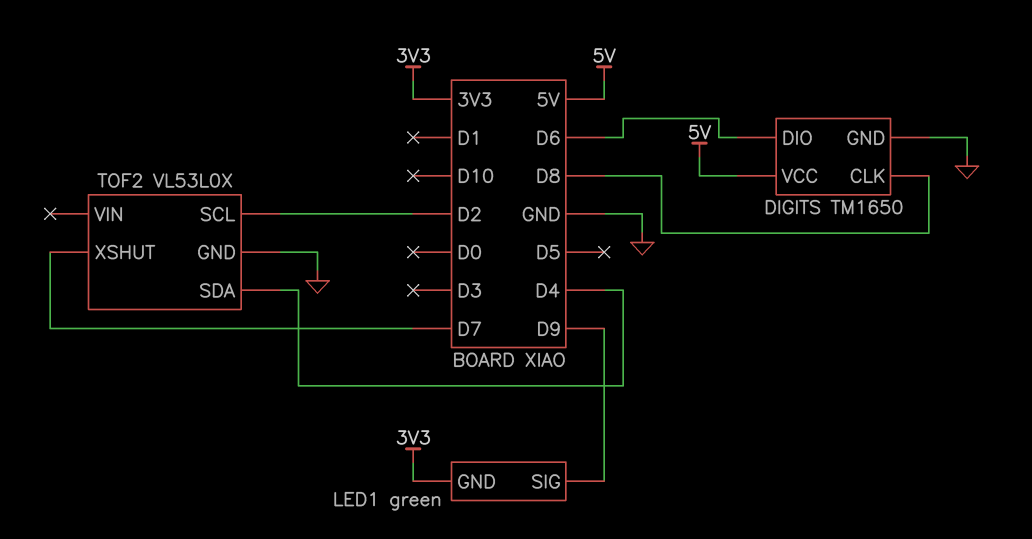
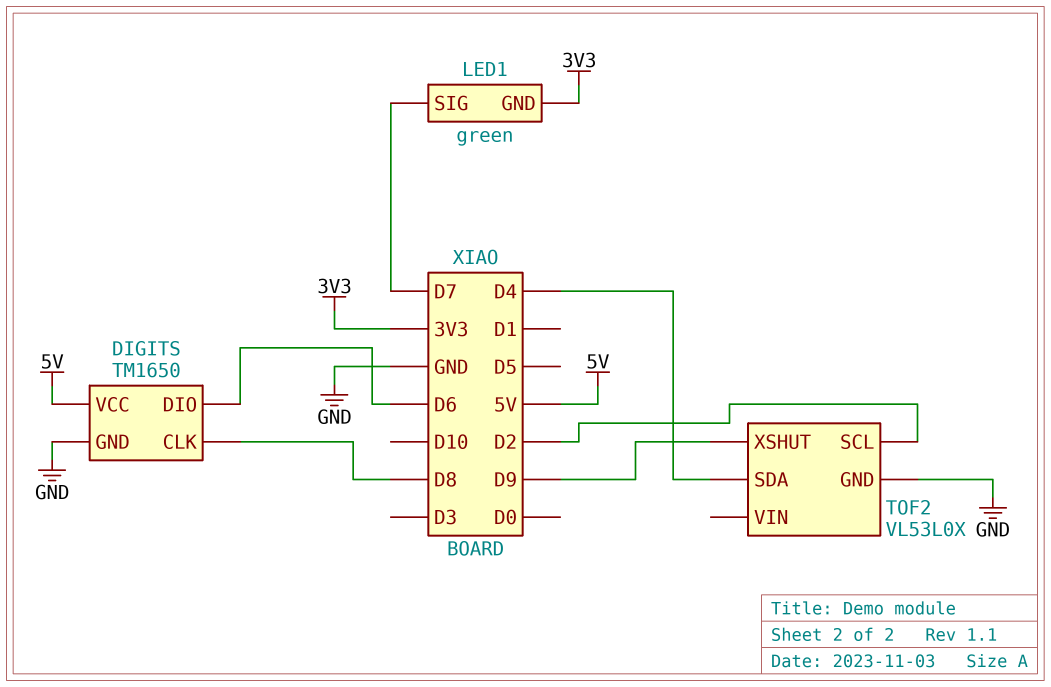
LED1 pin SIG: D9 -> D7
TOF2 pin XSHUT: D7 -> D9

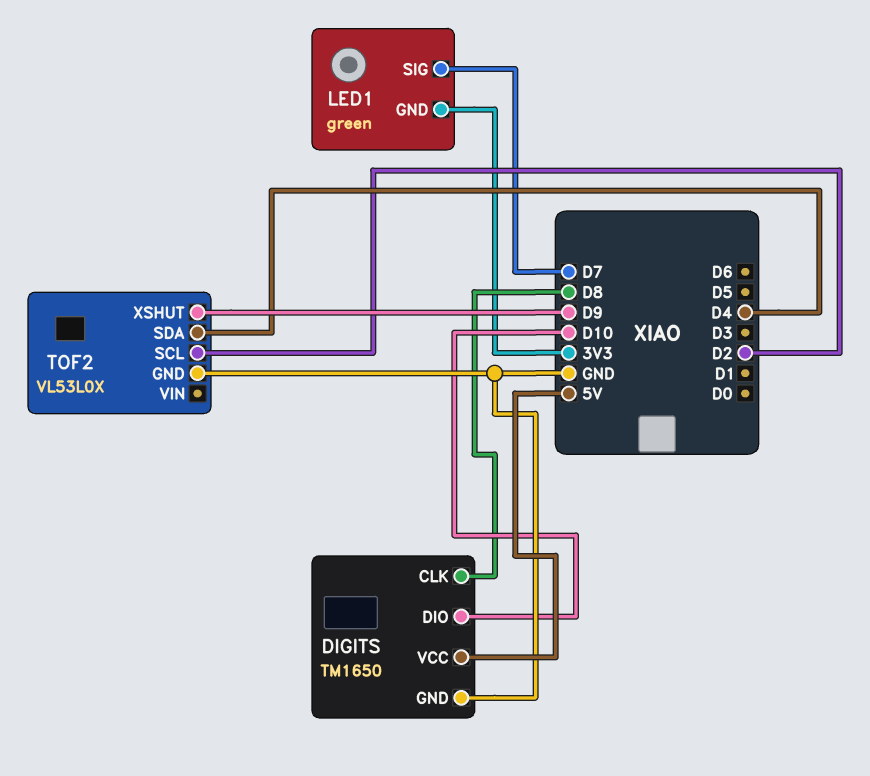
DIGITS pin DIO: D6 -> D10

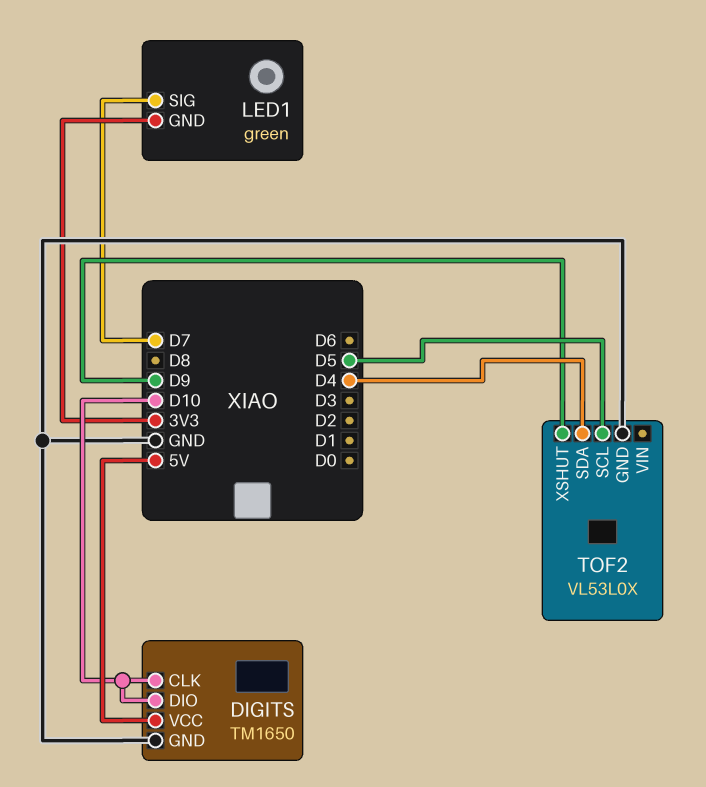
DIGITS pin CLK: D8 -> D10
TOF2 pin SCL: D2 -> D5

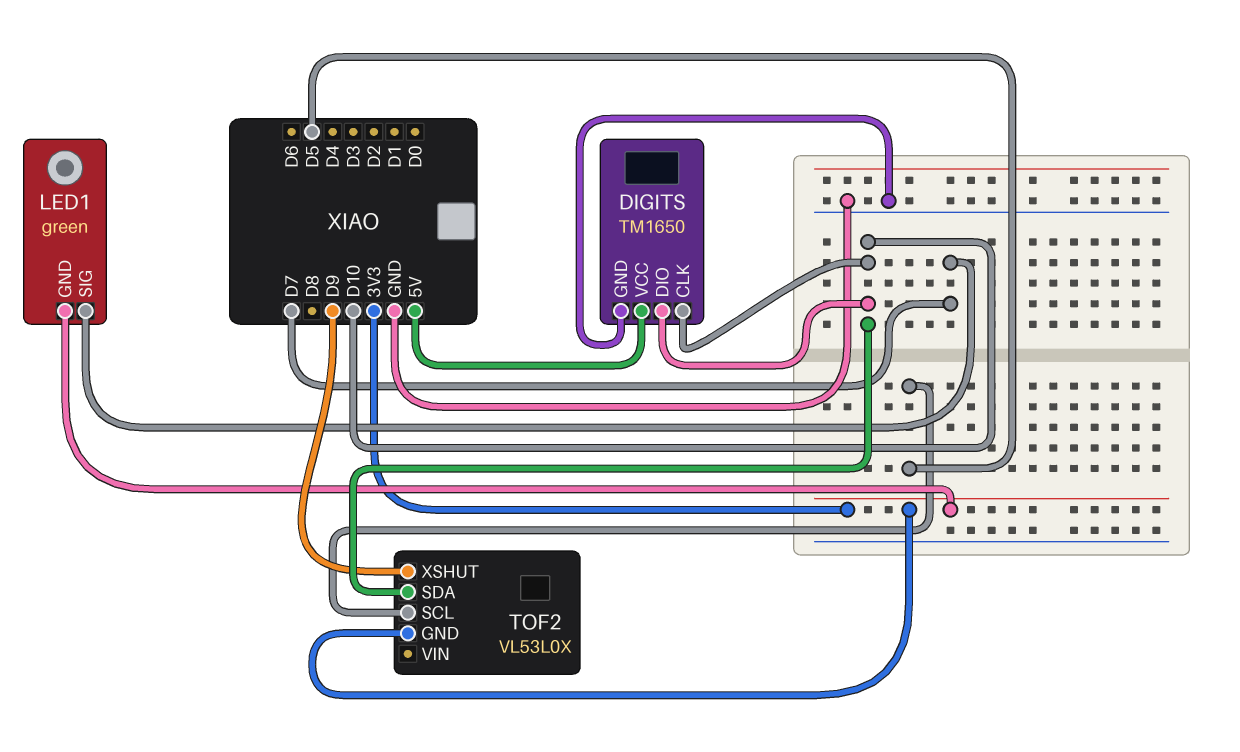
TOF2 pin GND: GND -> 3V3
TOF2 pin SDA: D4 -> D10

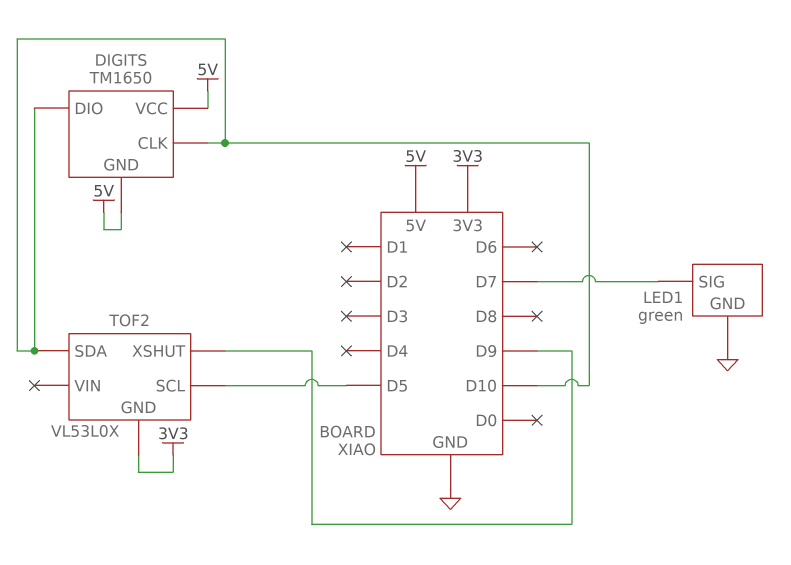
DIGITS pin GND: GND -> 5V
LED1 pin GND: 3V3 -> GND

